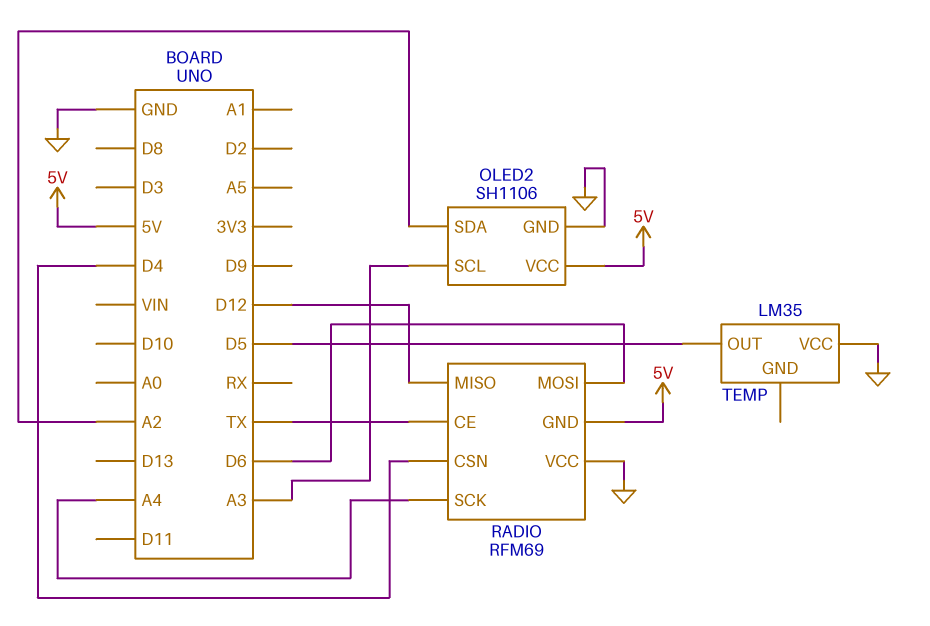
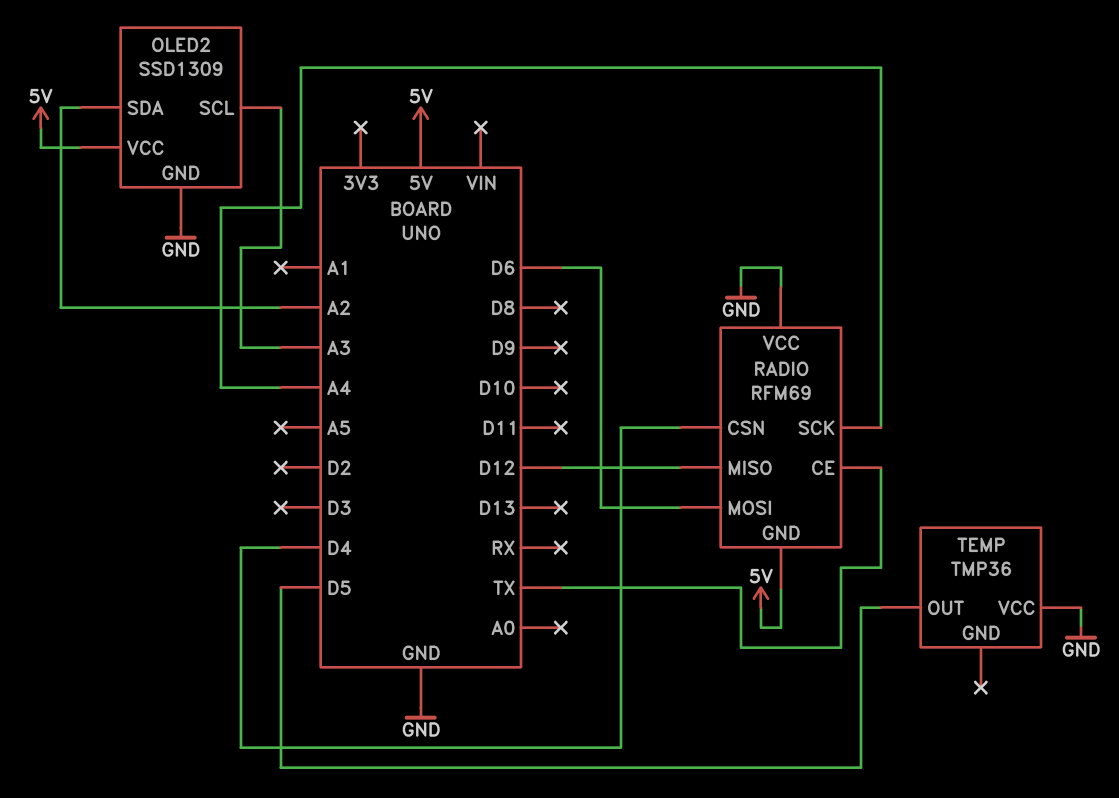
OLED2: SH1106 -> SSD1309
TEMP: LM35 -> TMP36

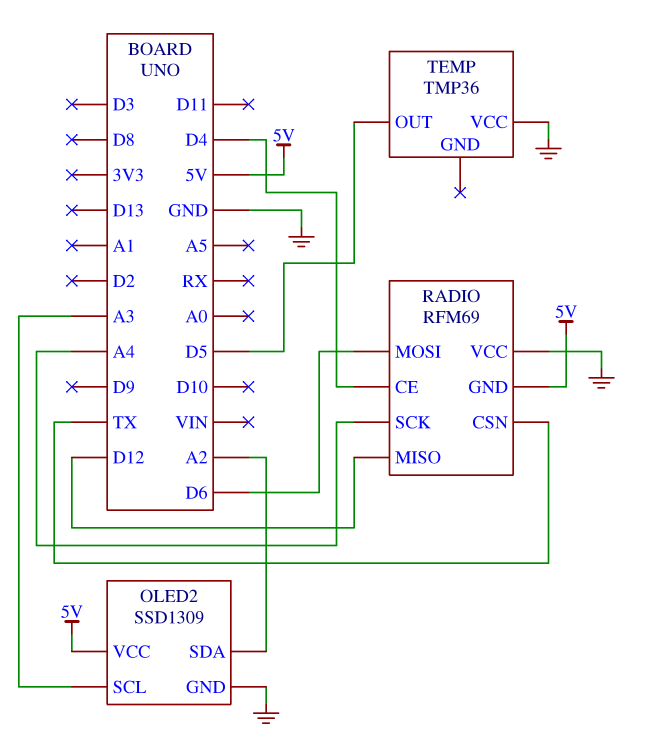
RADIO pin CE: TX -> D4
RADIO pin CSN: D4 -> TX

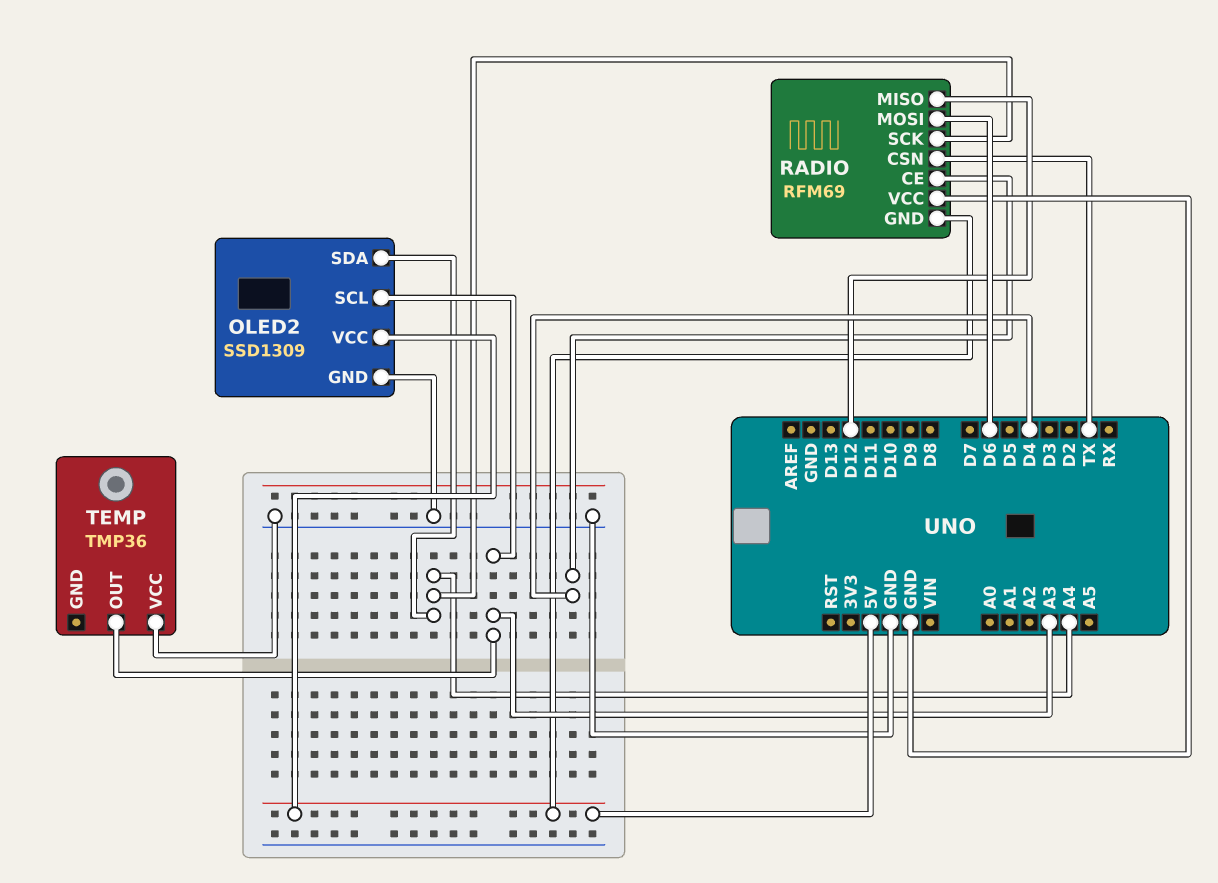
OLED2 pin SDA: A2 -> A4
TEMP pin OUT: D5 -> A3

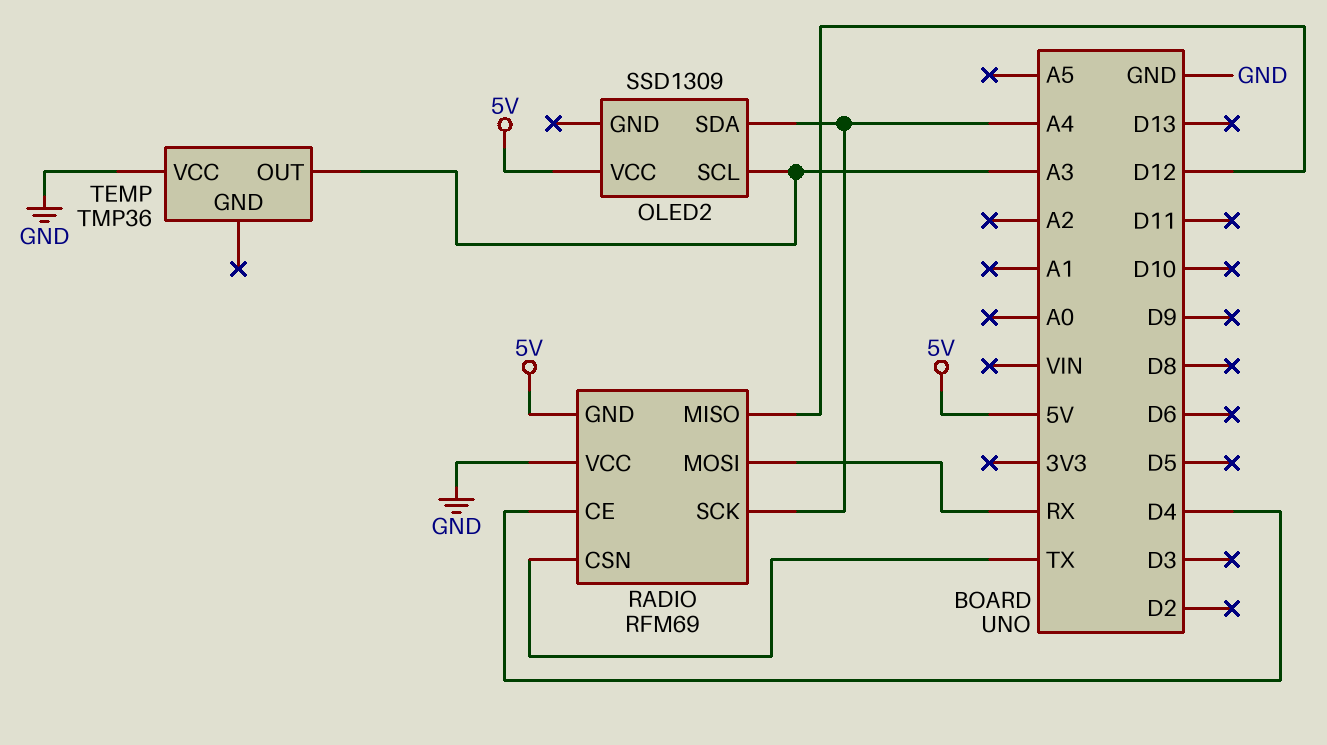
OLED2 pin GND: GND -> none
RADIO pin MOSI: D6 -> RX

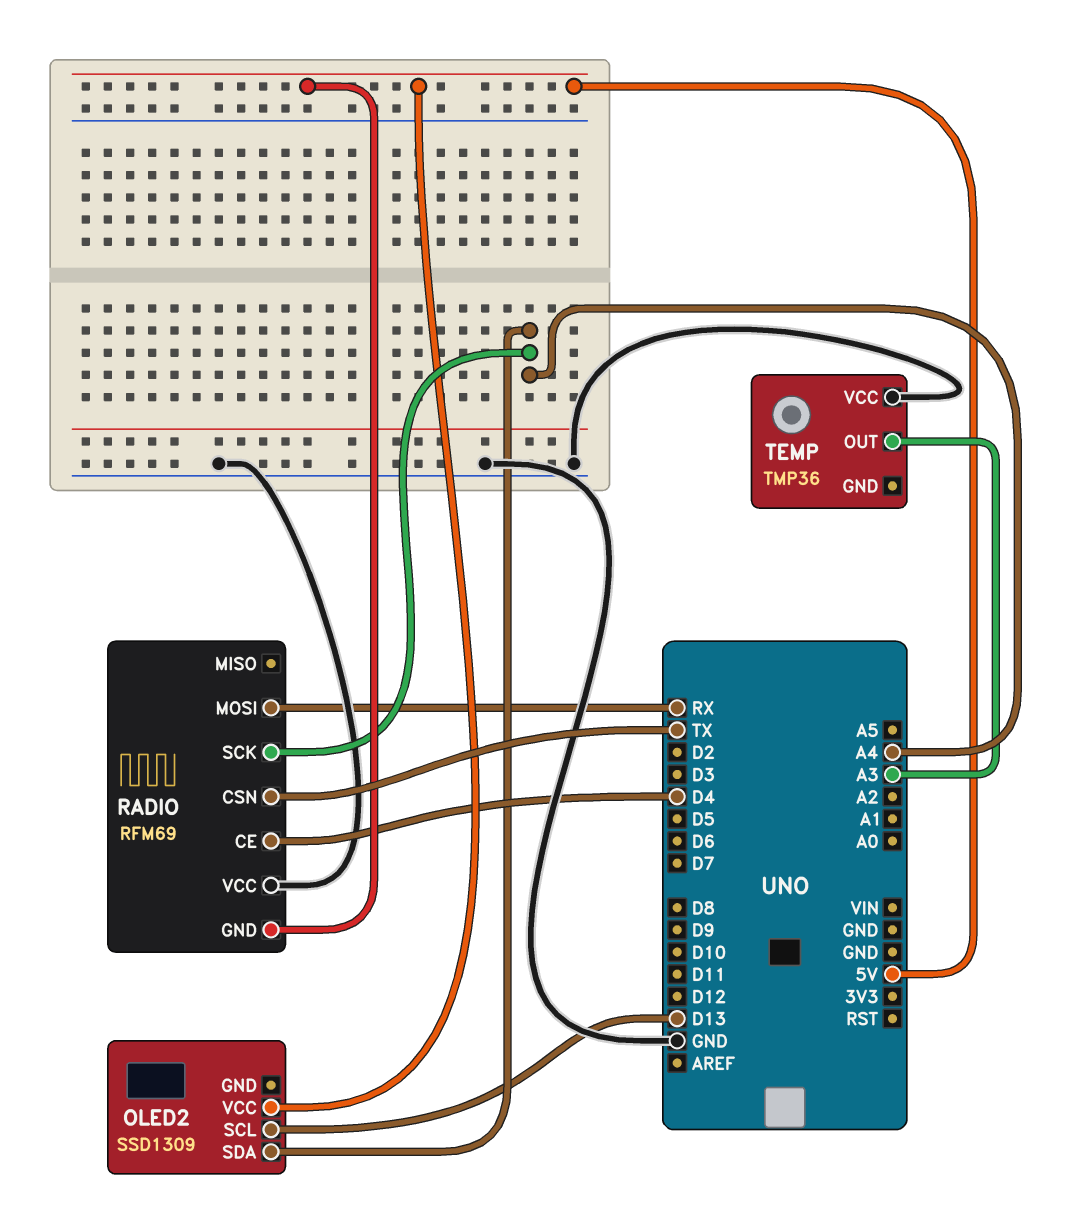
OLED2 pin SCL: A3 -> D13
RADIO pin MISO: D12 -> none

